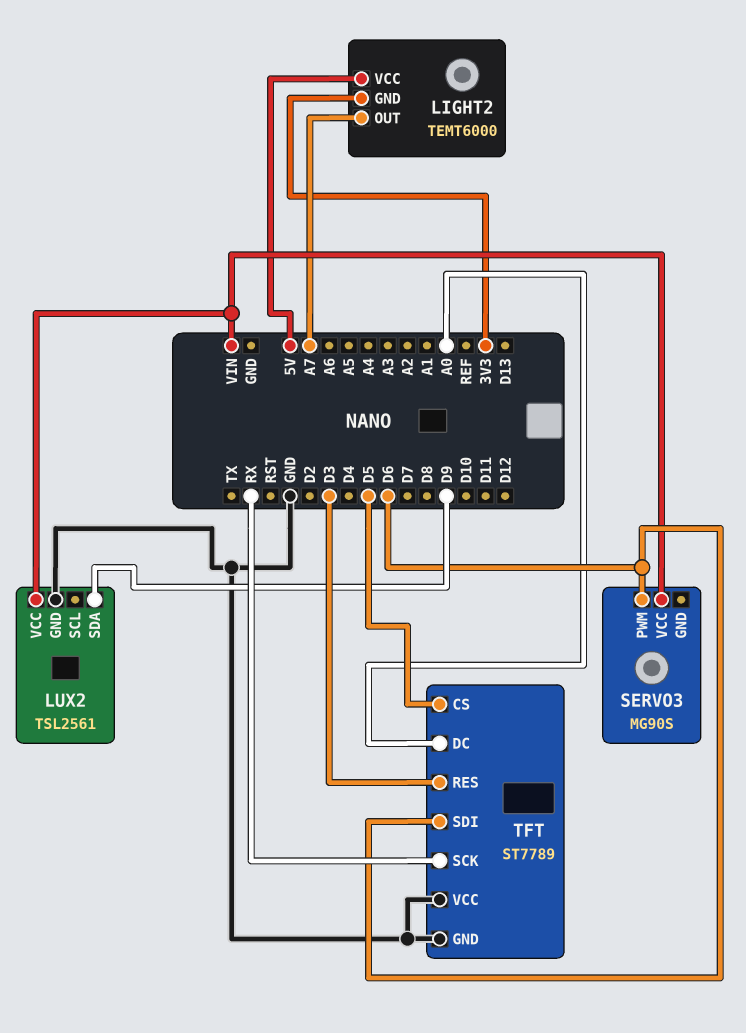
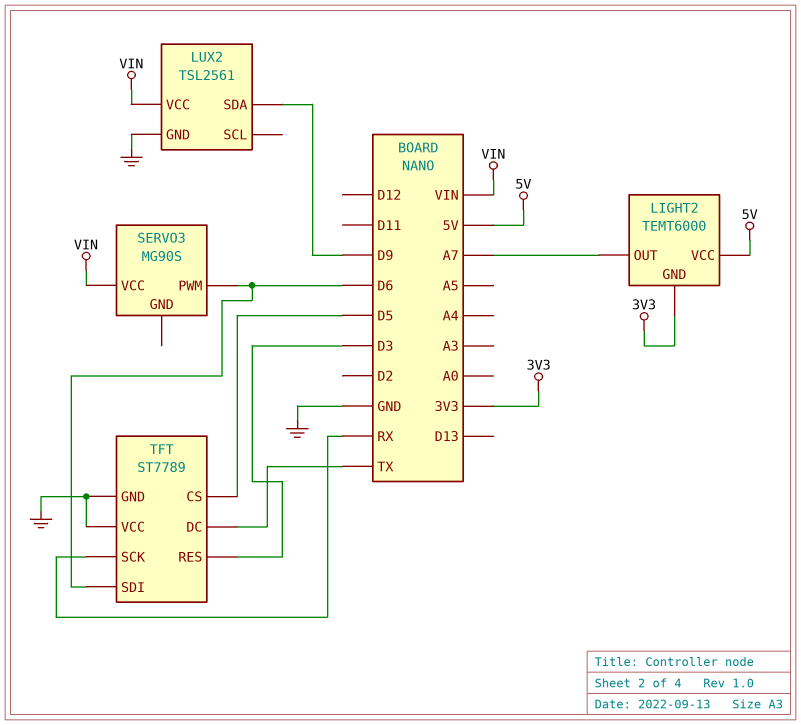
TFT pin DC: A0 -> TX

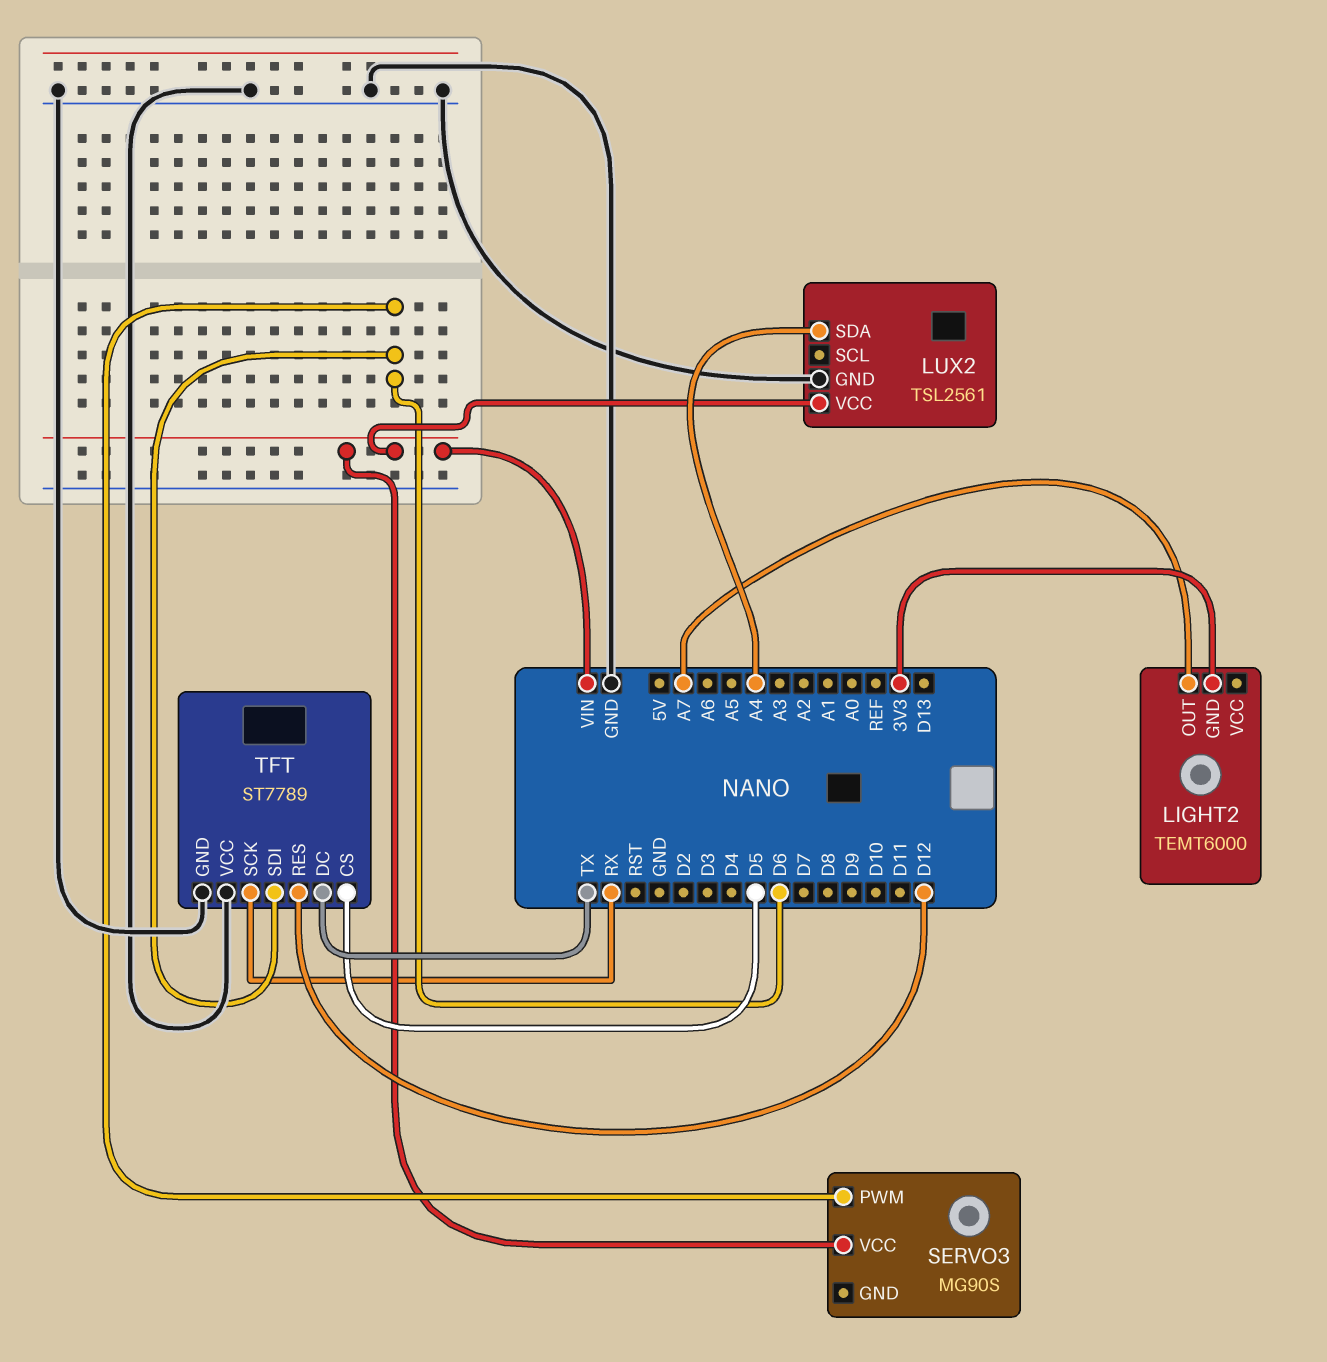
LIGHT2 pin VCC: 5V -> none
LUX2 pin SDA: D9 -> A4
TFT pin RES: D3 -> D12

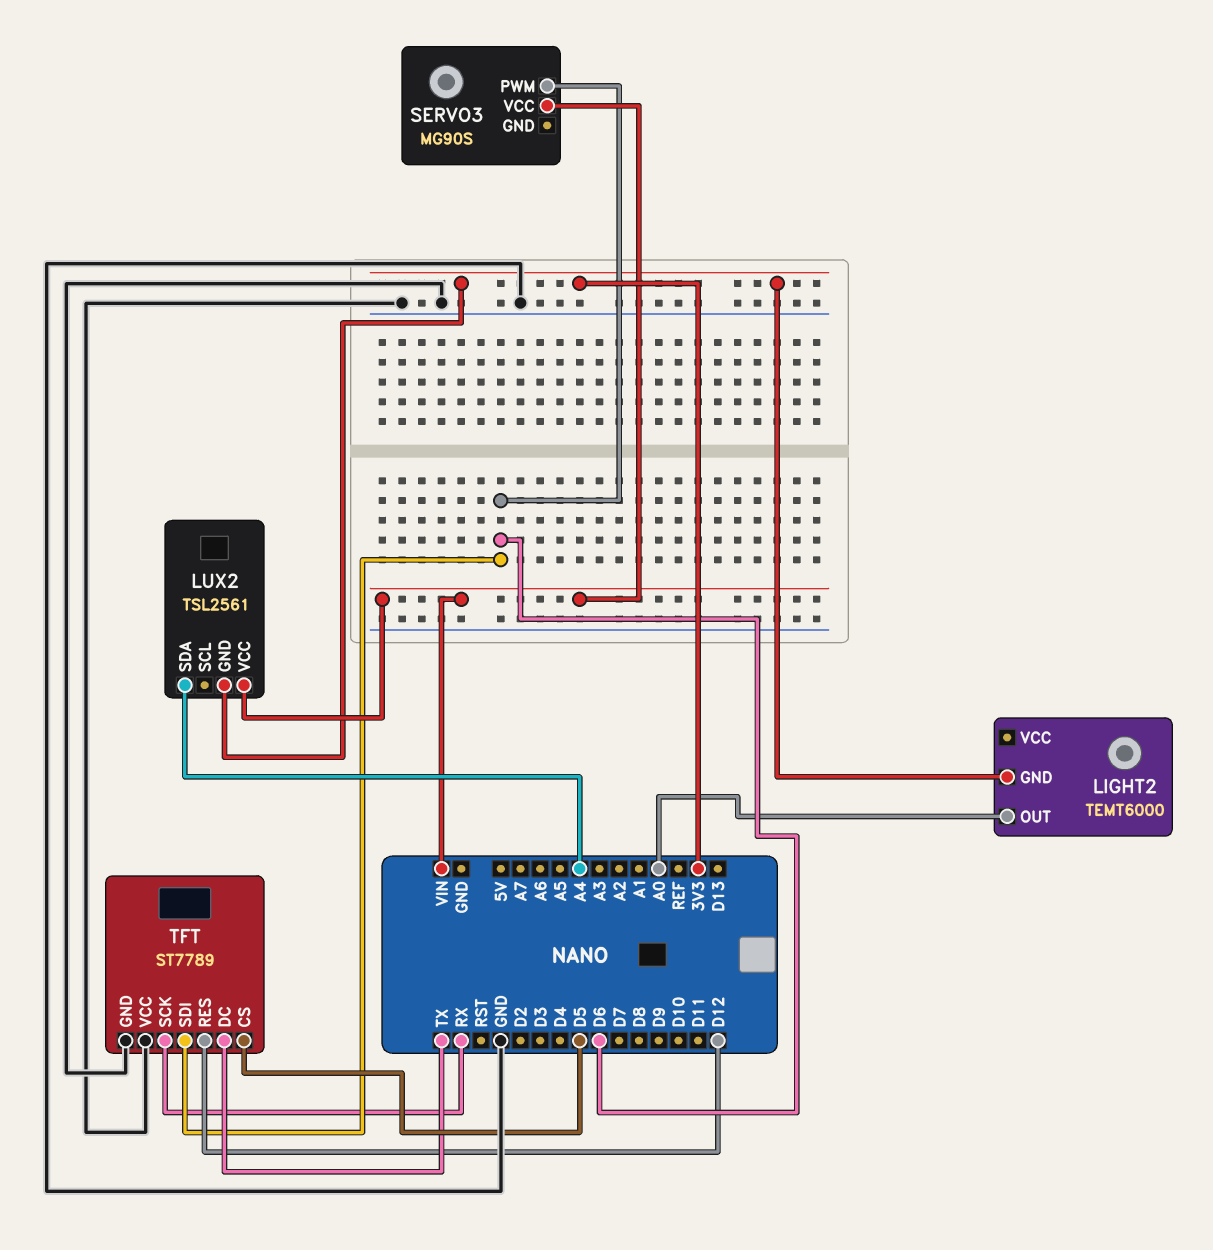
LIGHT2 pin OUT: A7 -> A0
LUX2 pin GND: GND -> 3V3

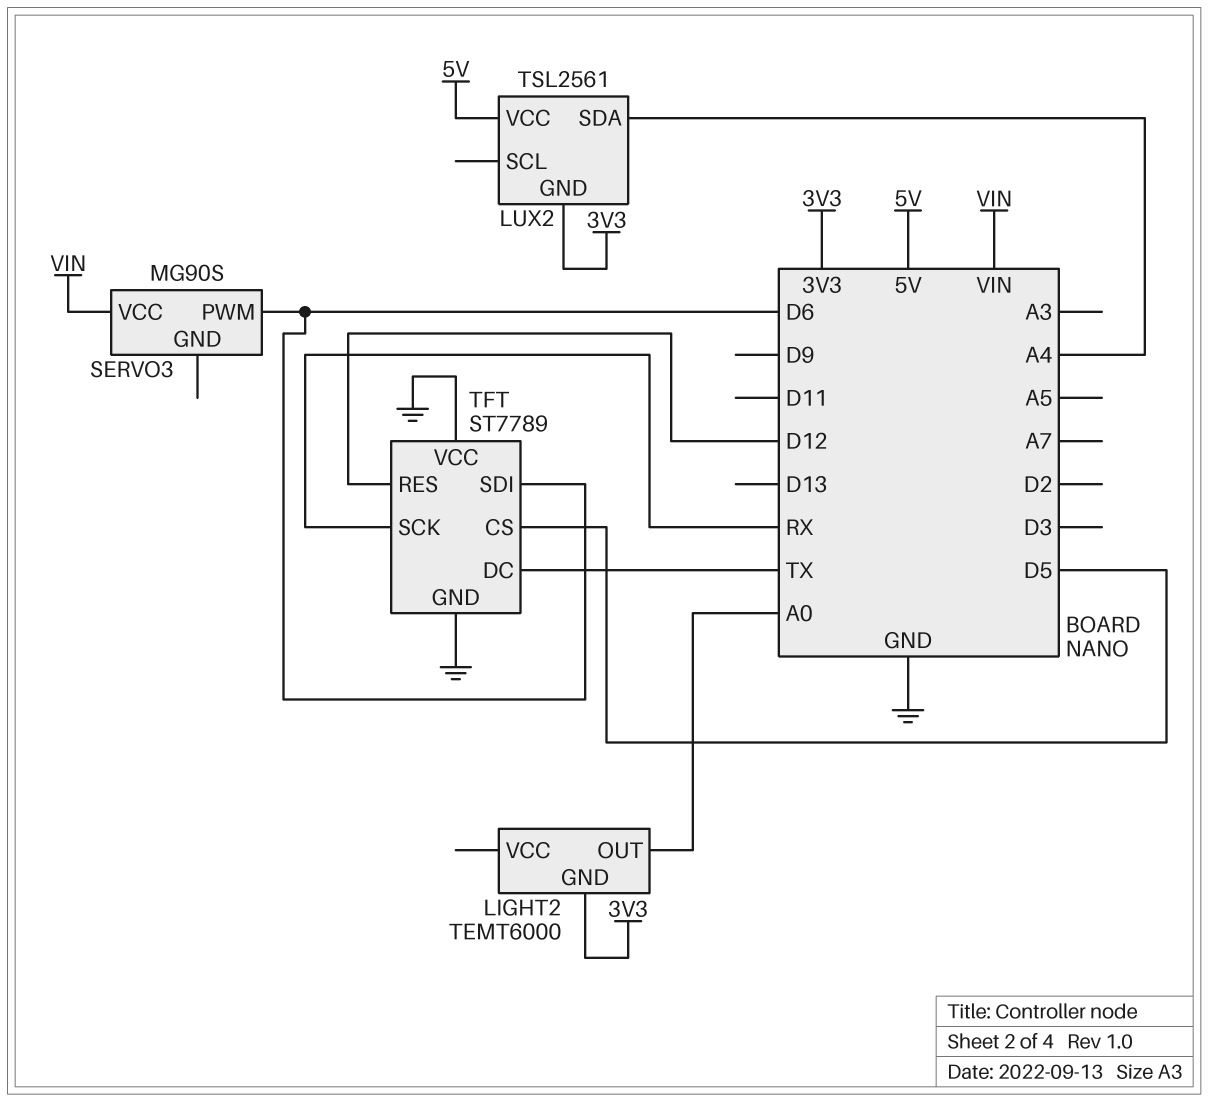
LUX2 pin VCC: VIN -> 5V

